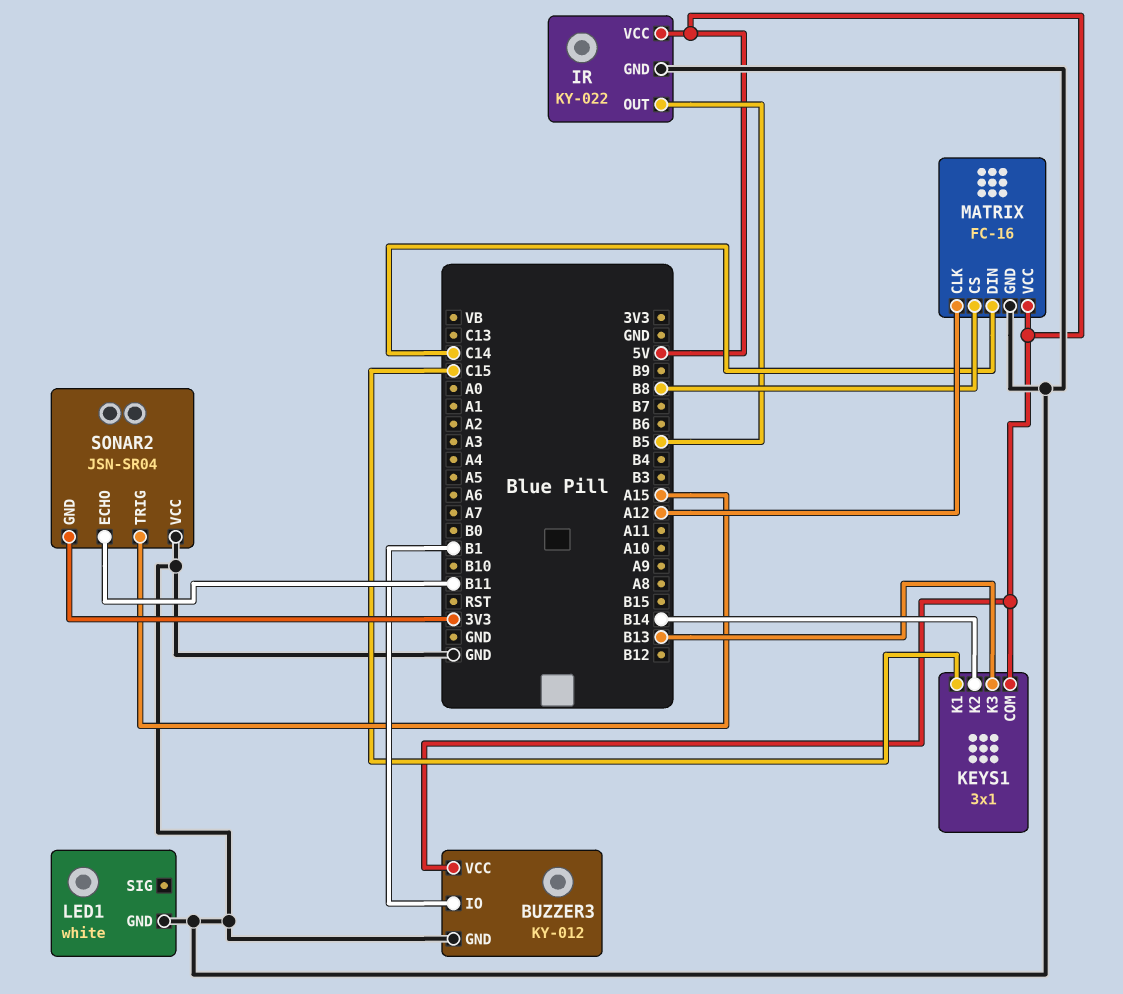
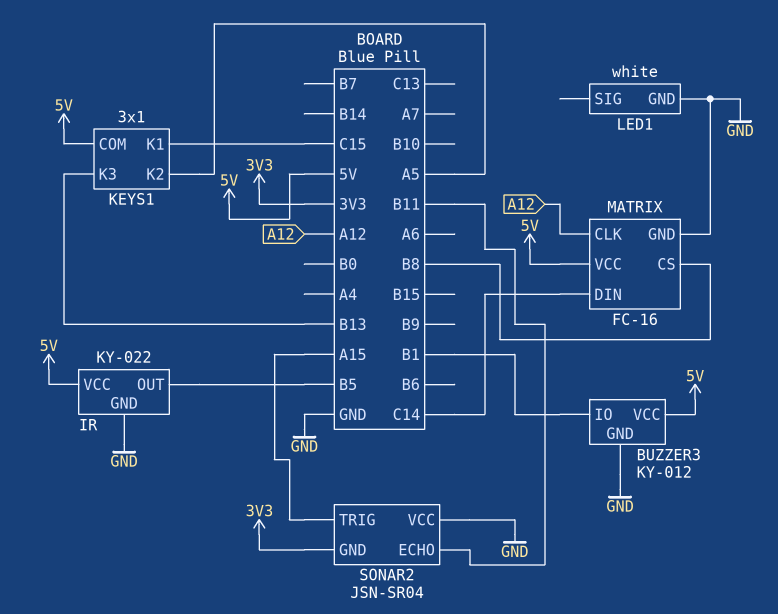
KEYS1 pin K2: B14 -> A5

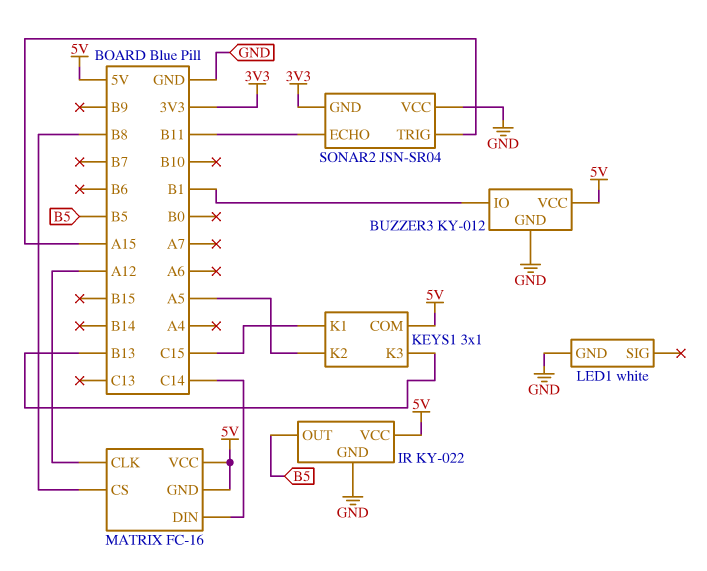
MATRIX pin GND: GND -> 5V

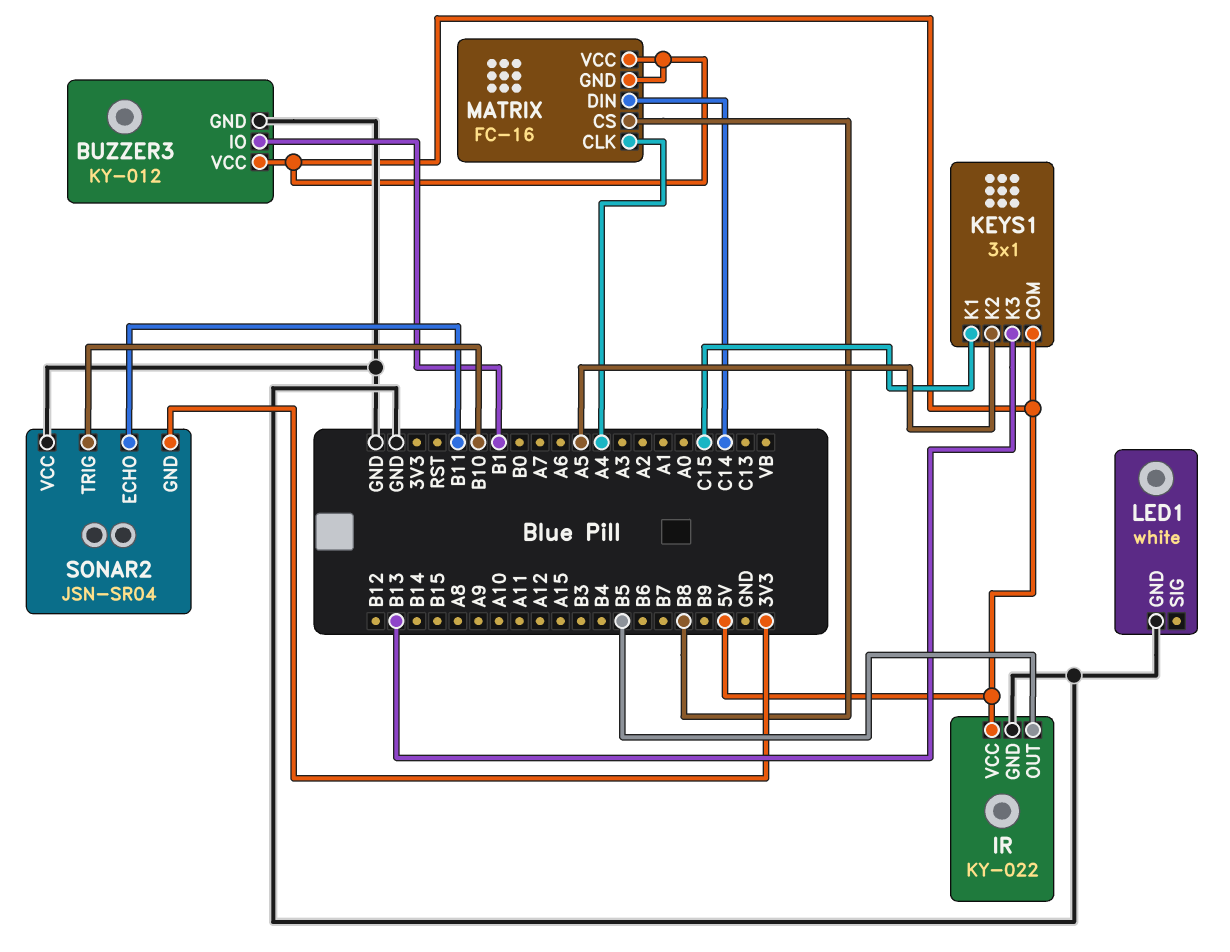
MATRIX pin CLK: A12 -> A4
SONAR2 pin TRIG: A15 -> B10

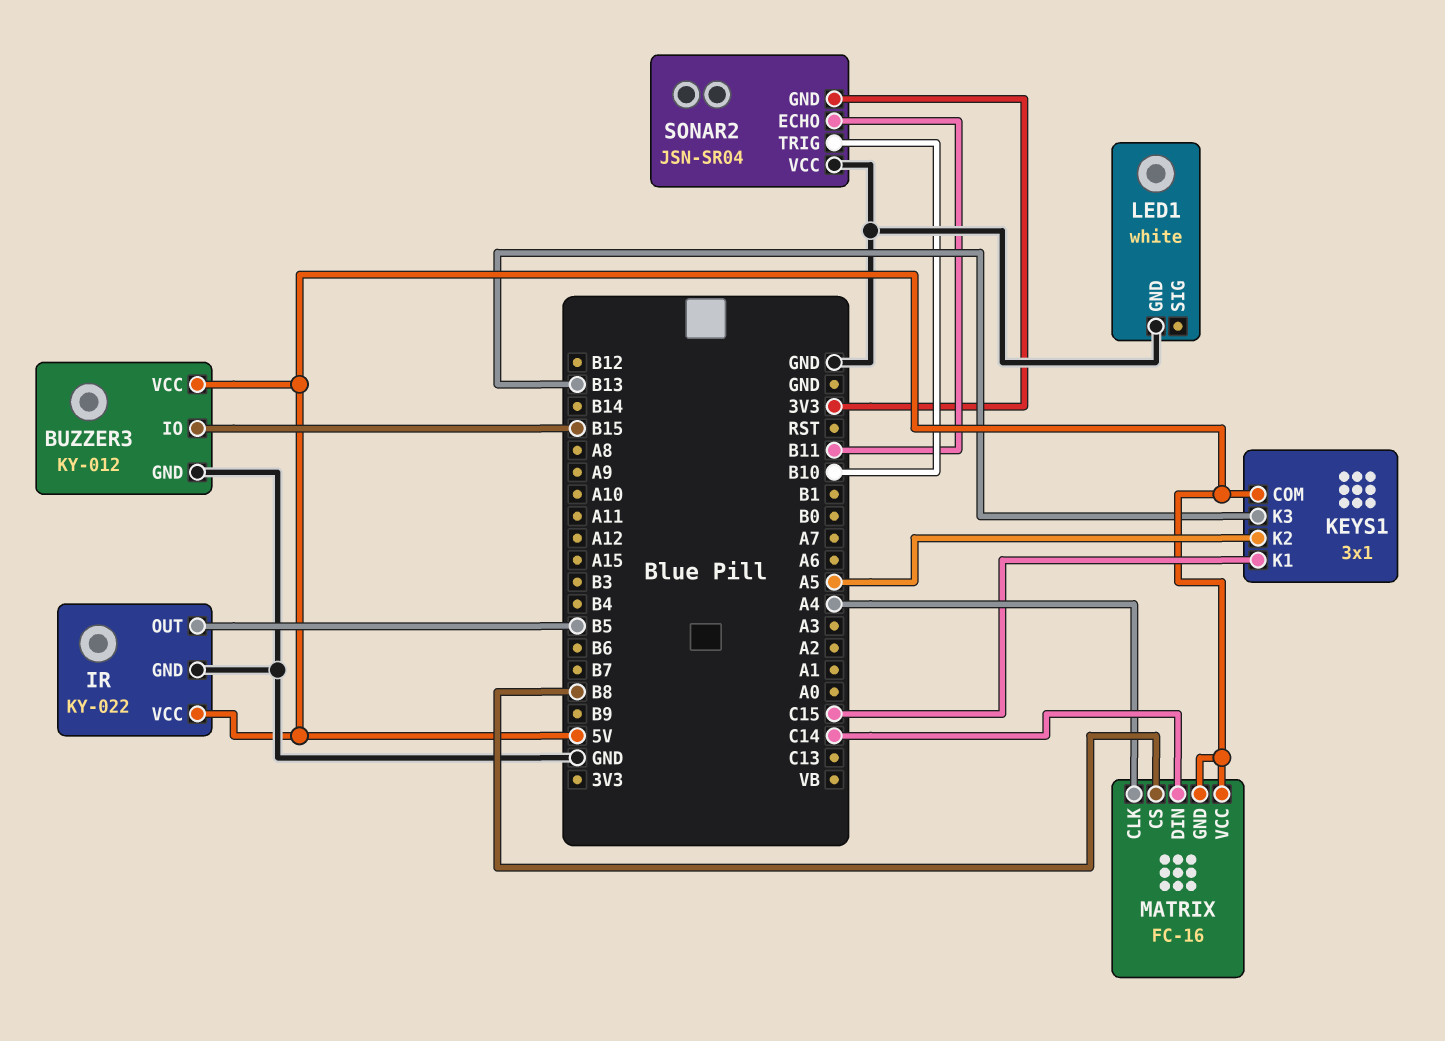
BUZZER3 pin IO: B1 -> B15

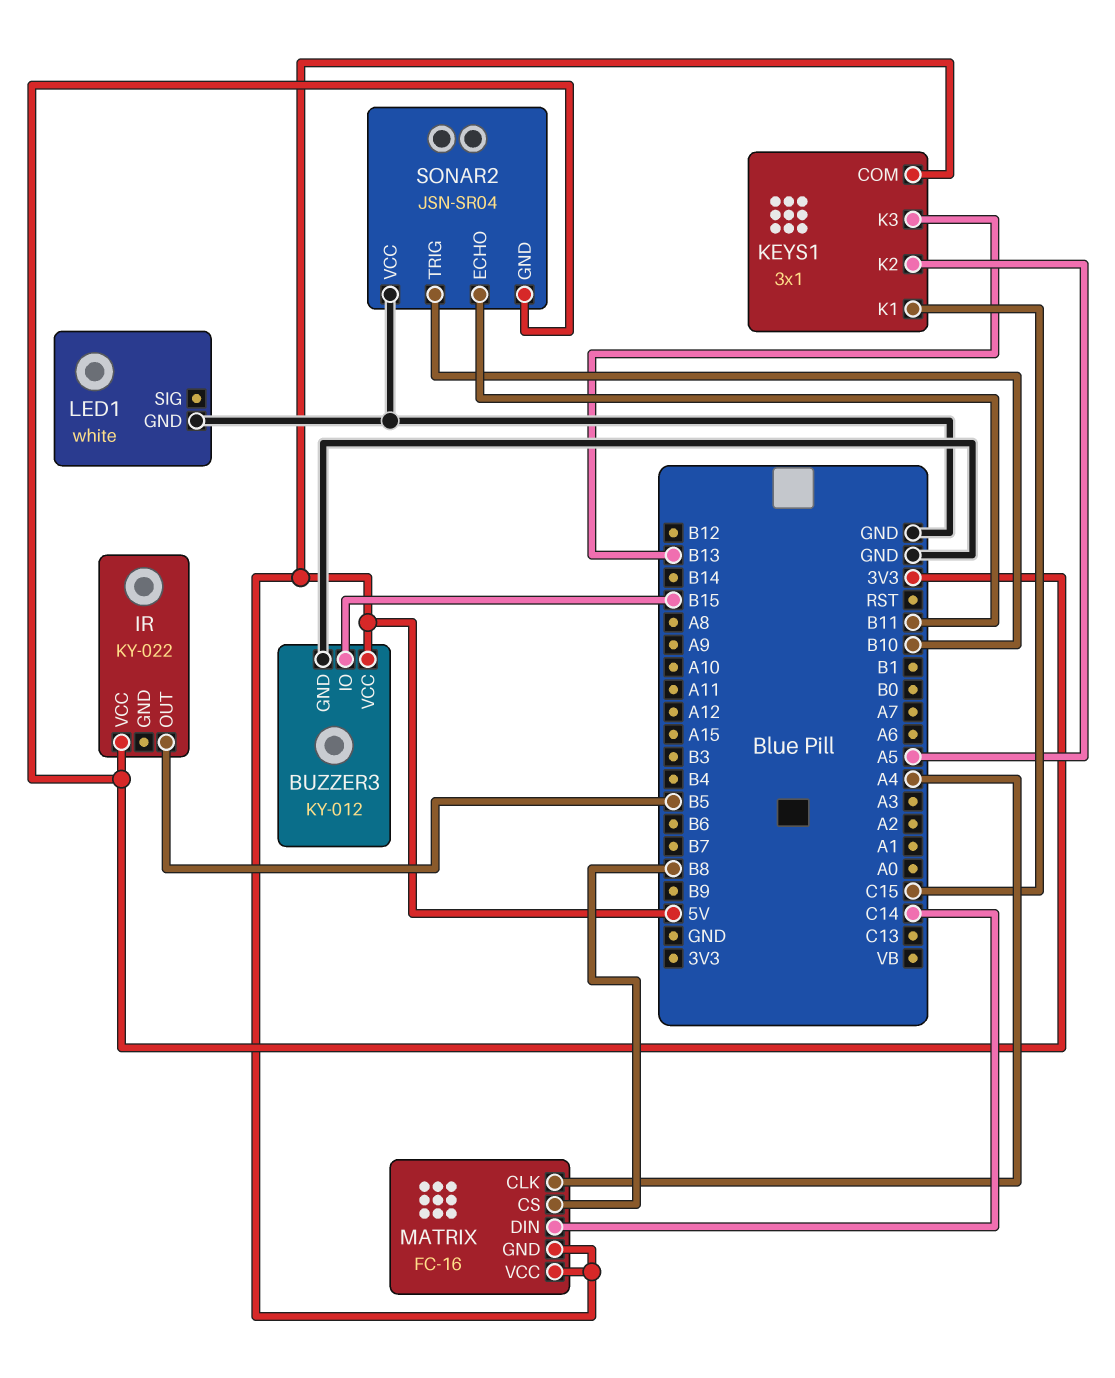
IR pin GND: GND -> none
IR pin VCC: 5V -> 3V3

